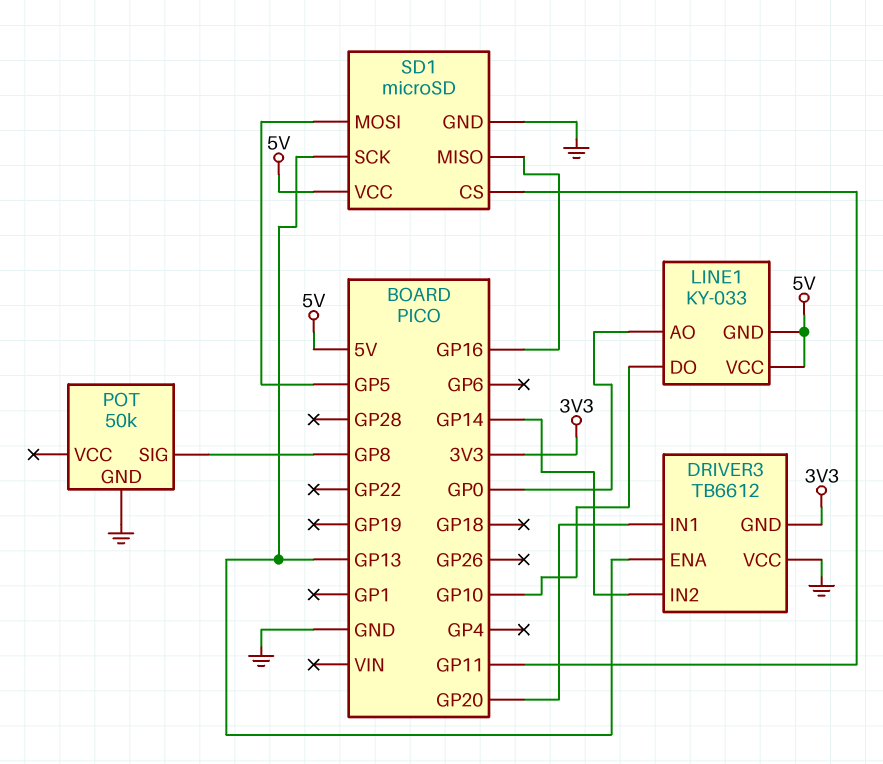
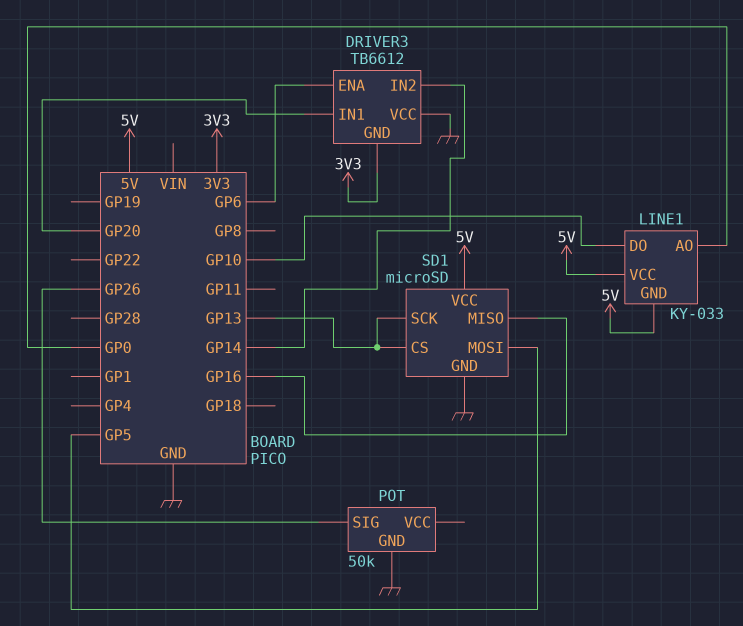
DRIVER3 pin ENA: GP13 -> GP6
POT pin SIG: GP8 -> GP26
SD1 pin CS: GP11 -> GP13

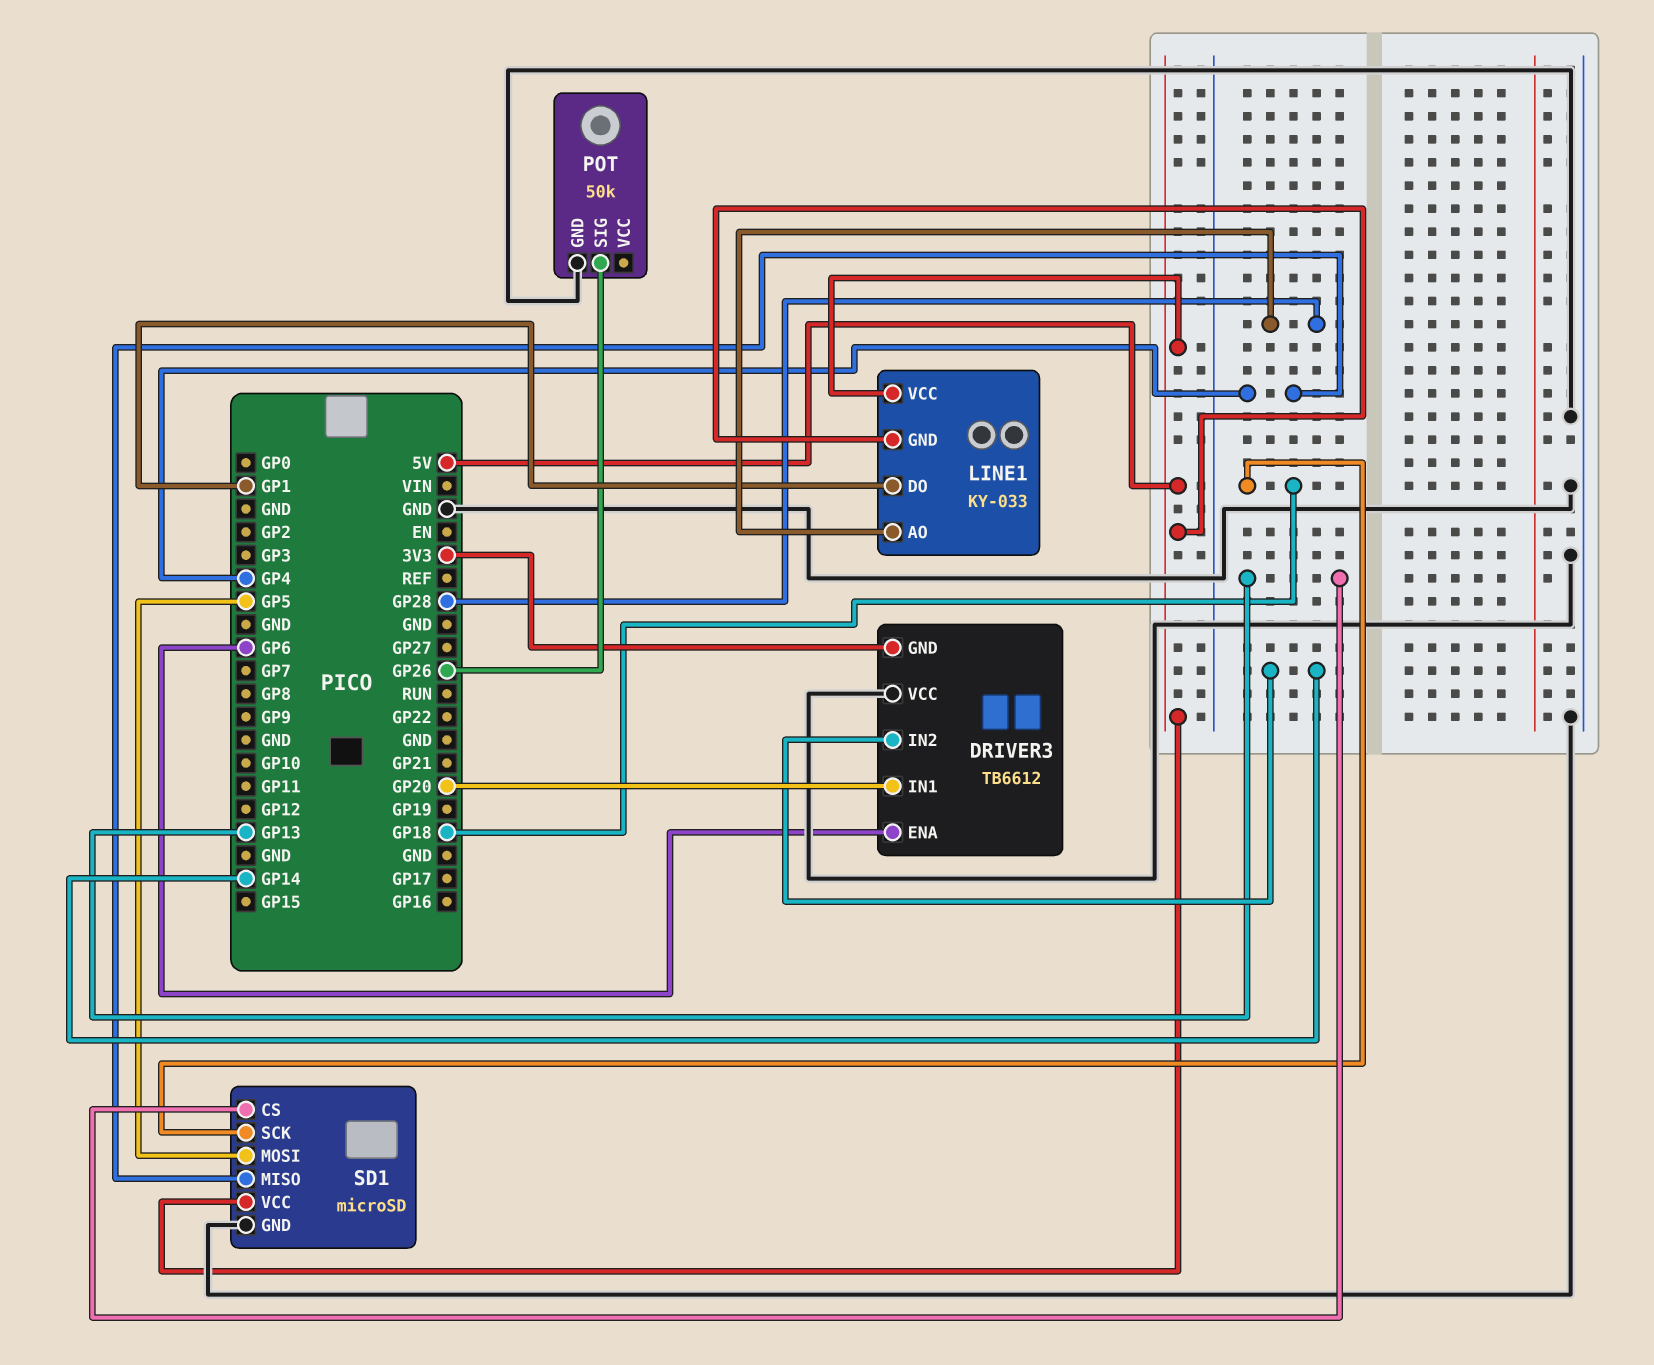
LINE1 pin AO: GP0 -> GP28
LINE1 pin DO: GP10 -> GP1
SD1 pin MISO: GP16 -> GP4
SD1 pin SCK: GP13 -> GP18

